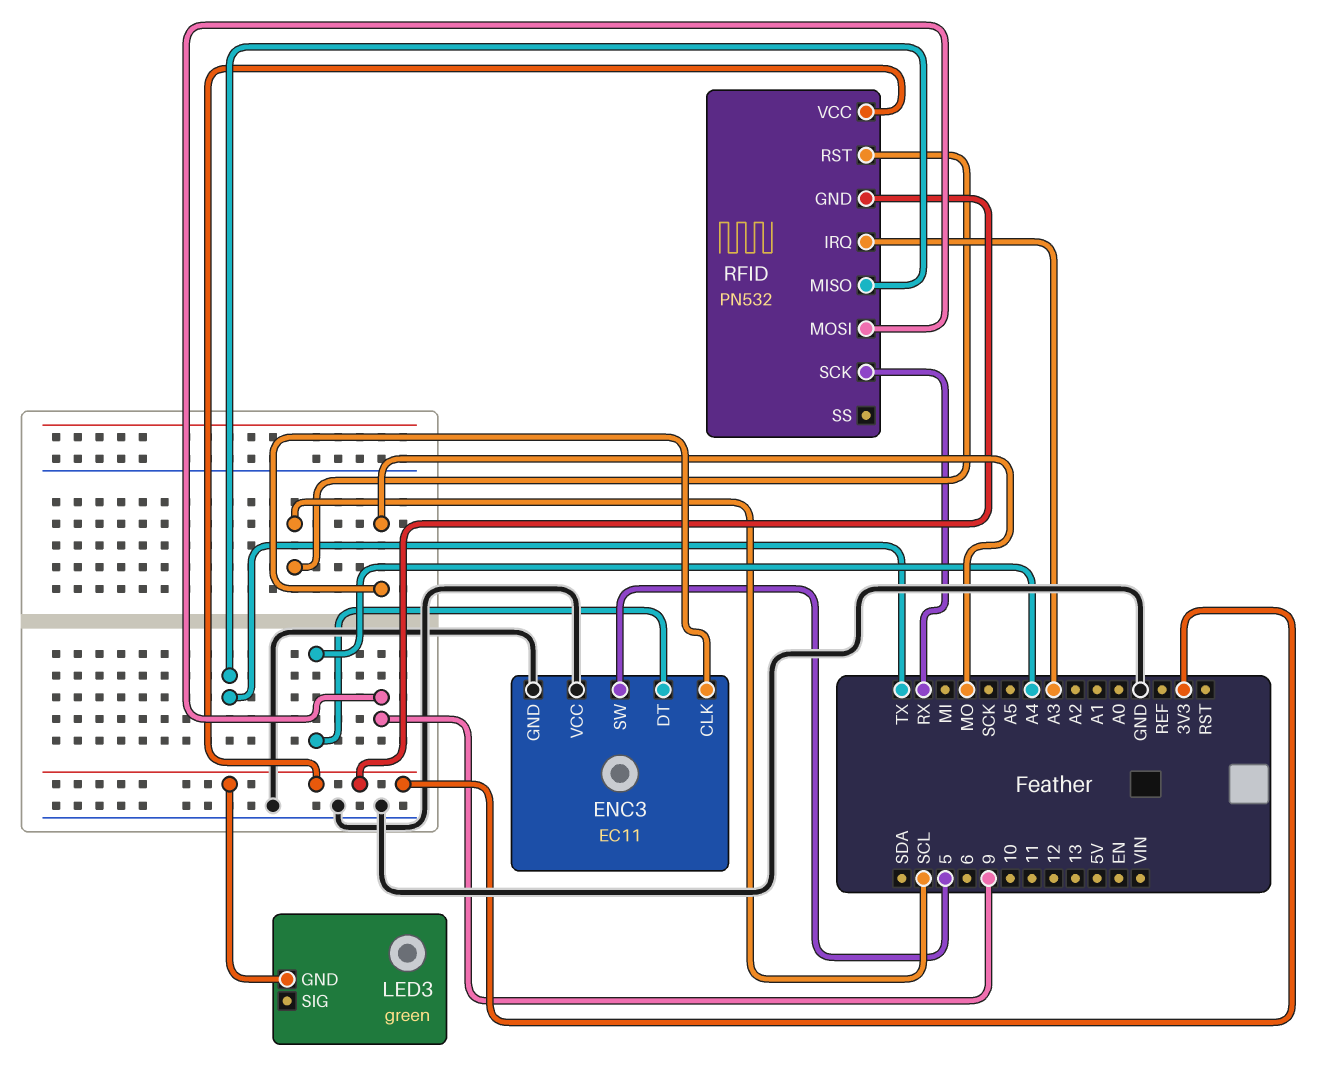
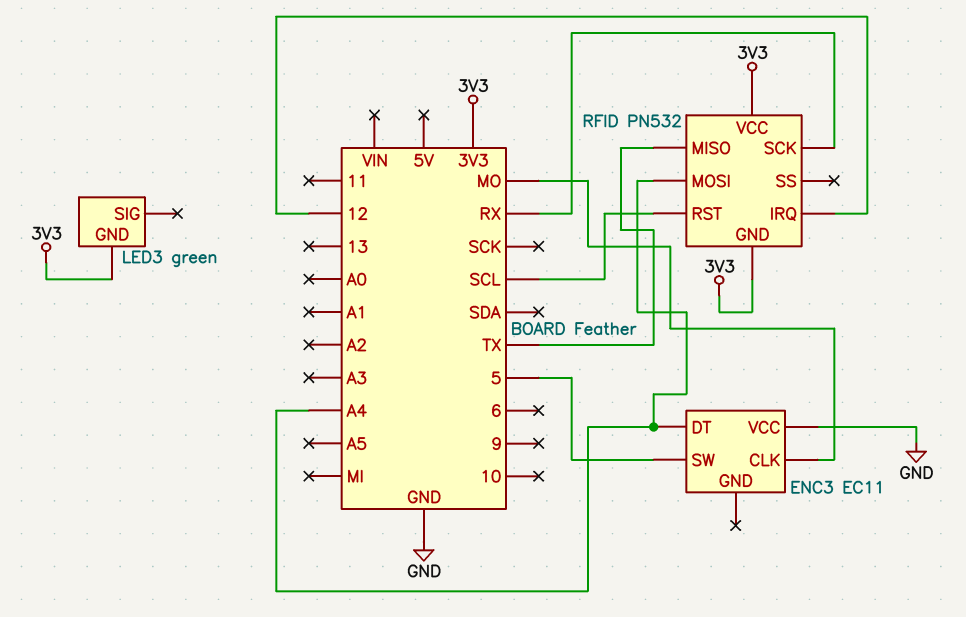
ENC3 pin GND: GND -> none
RFID pin IRQ: A3 -> 12
RFID pin MOSI: 9 -> A4

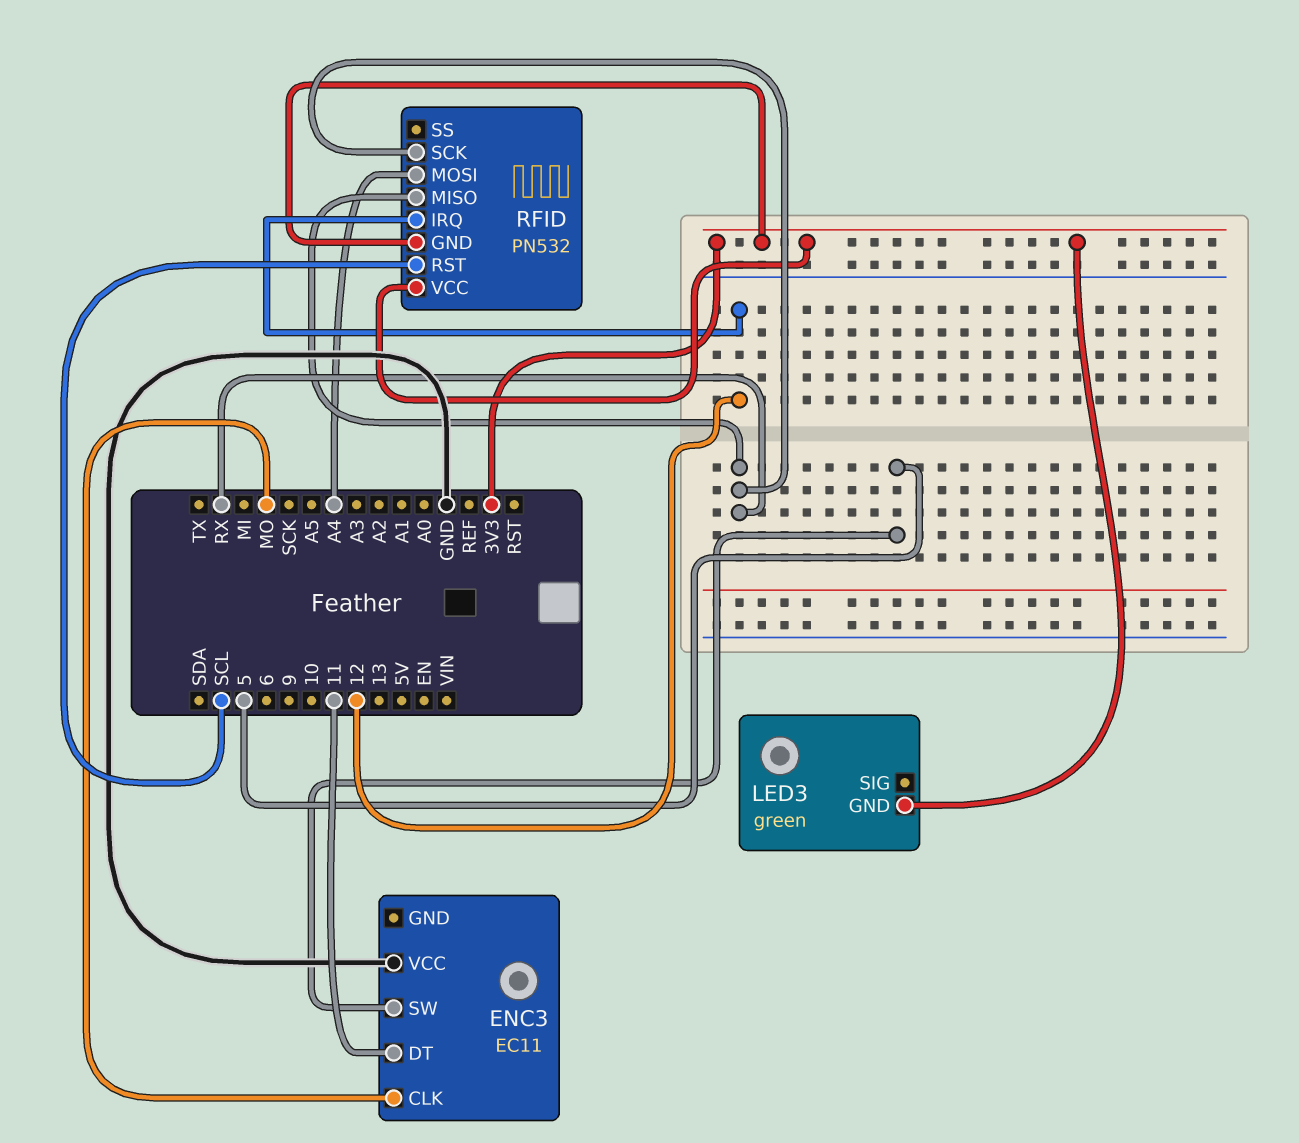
ENC3 pin DT: A4 -> 11
RFID pin MISO: TX -> RX

